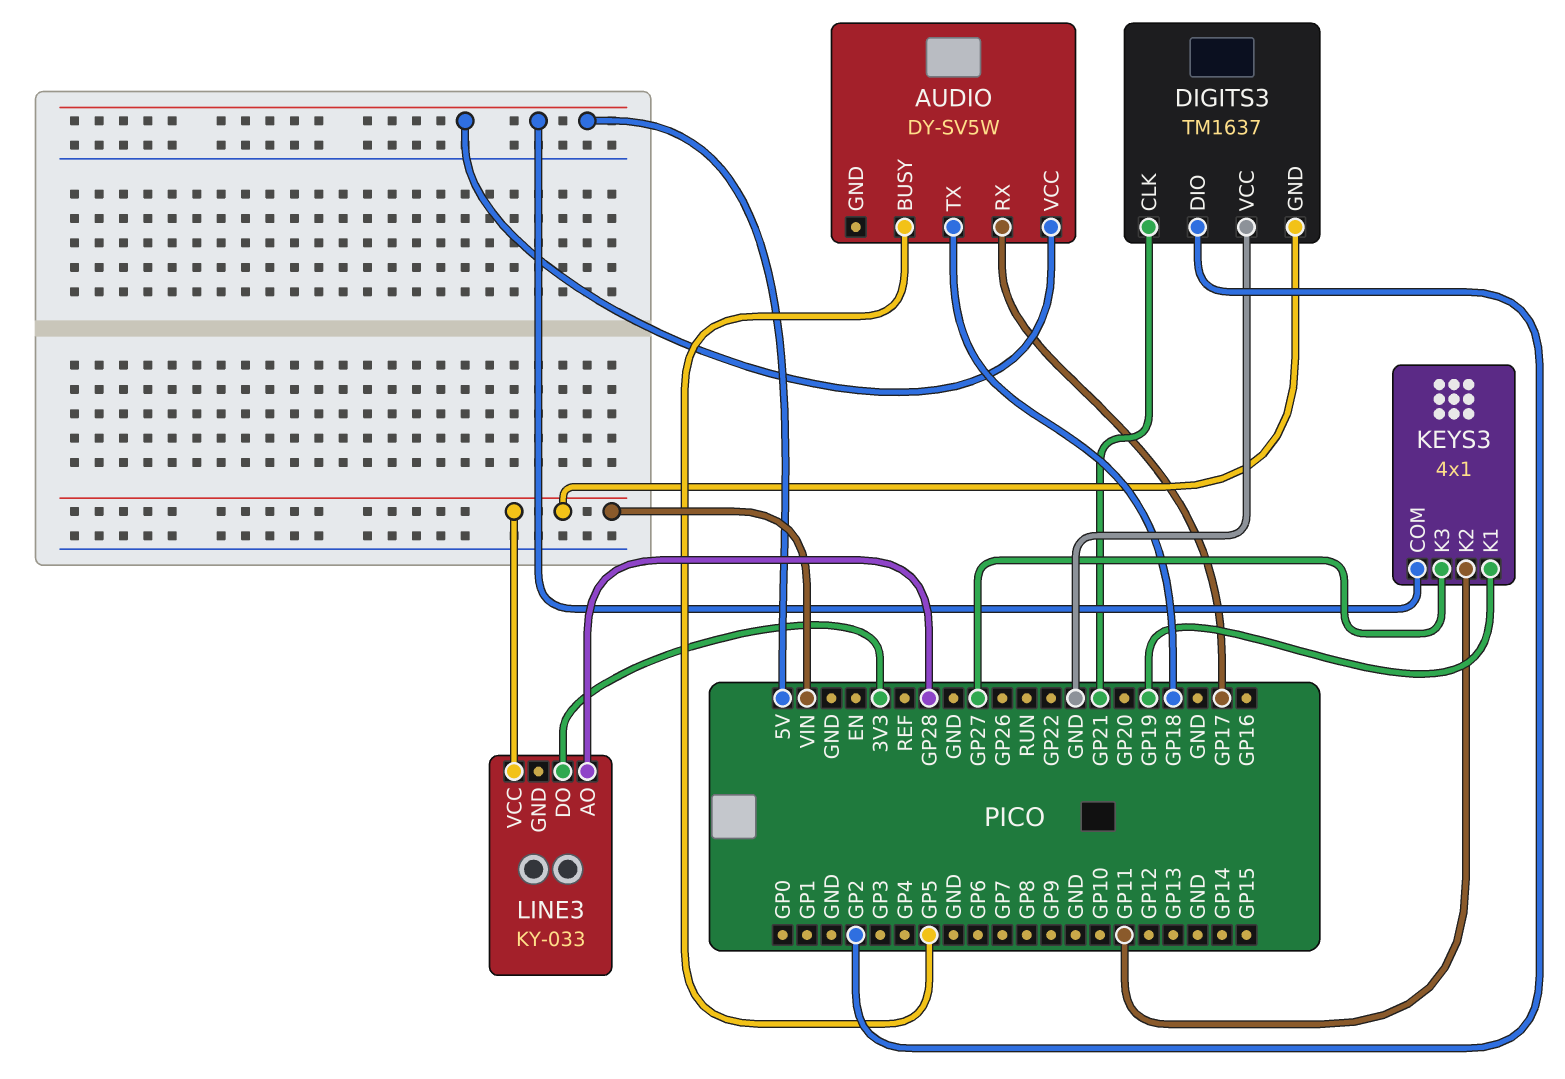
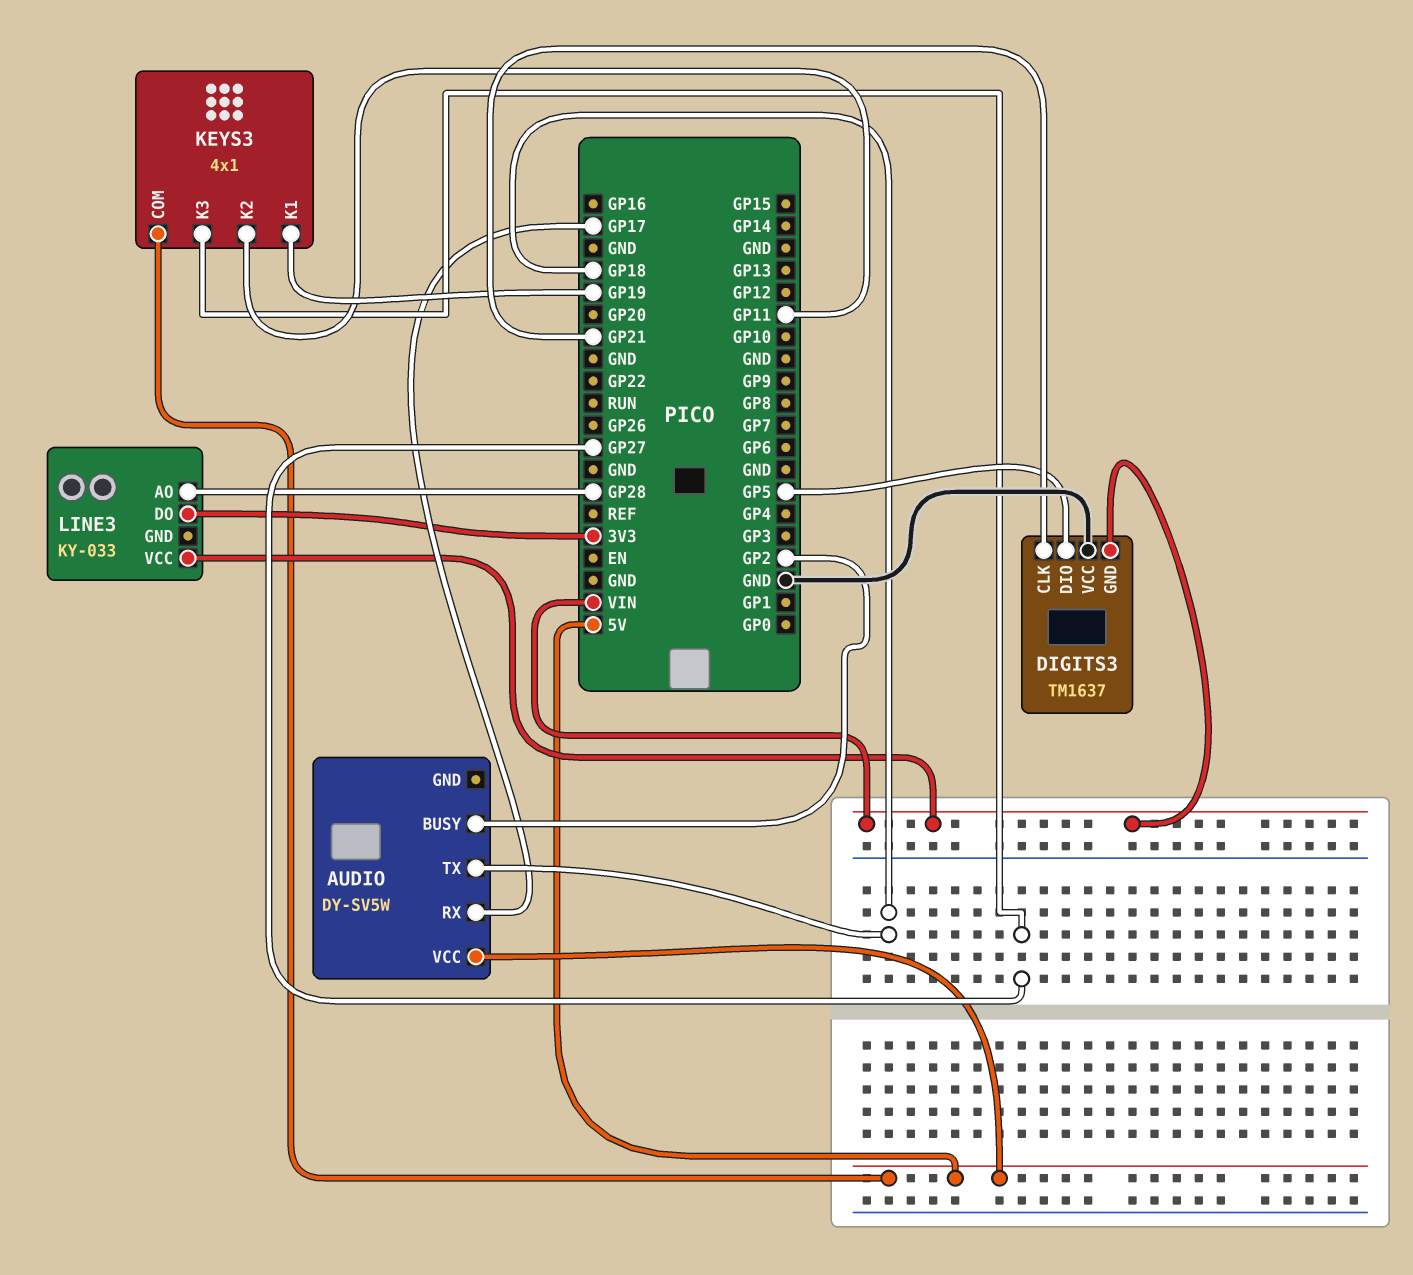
AUDIO pin BUSY: GP5 -> GP2
DIGITS3 pin DIO: GP2 -> GP5

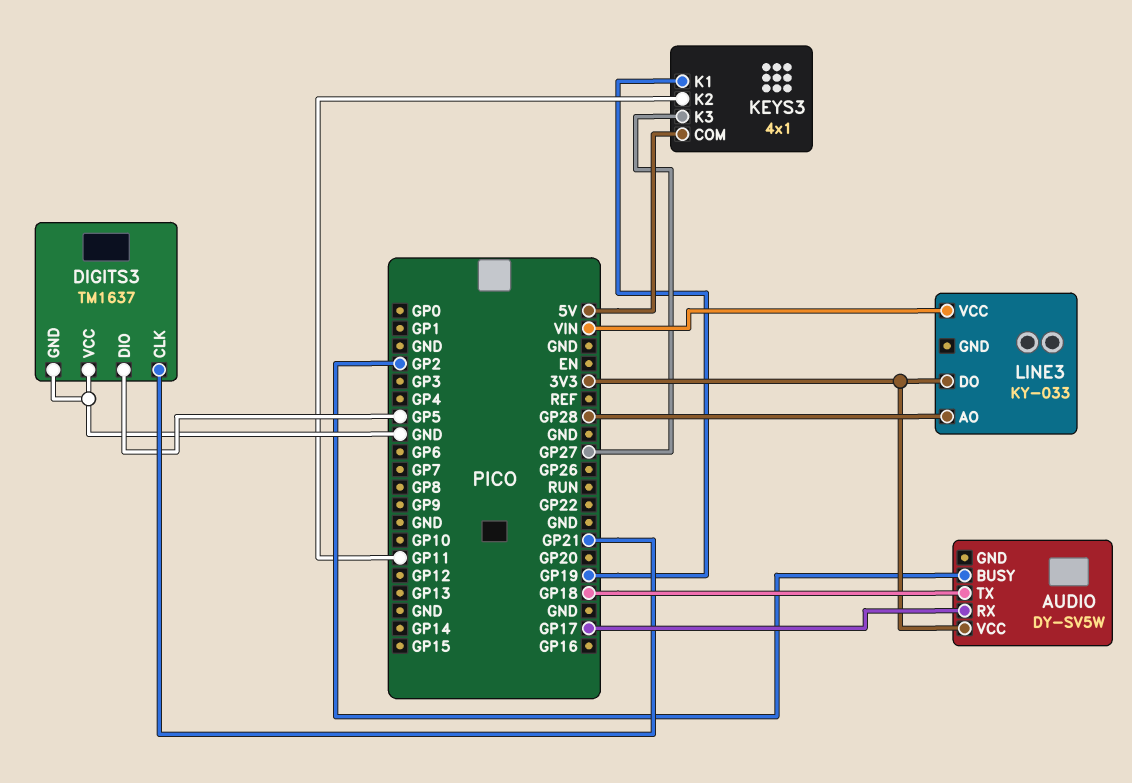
AUDIO pin VCC: 5V -> 3V3
DIGITS3 pin GND: VIN -> GND

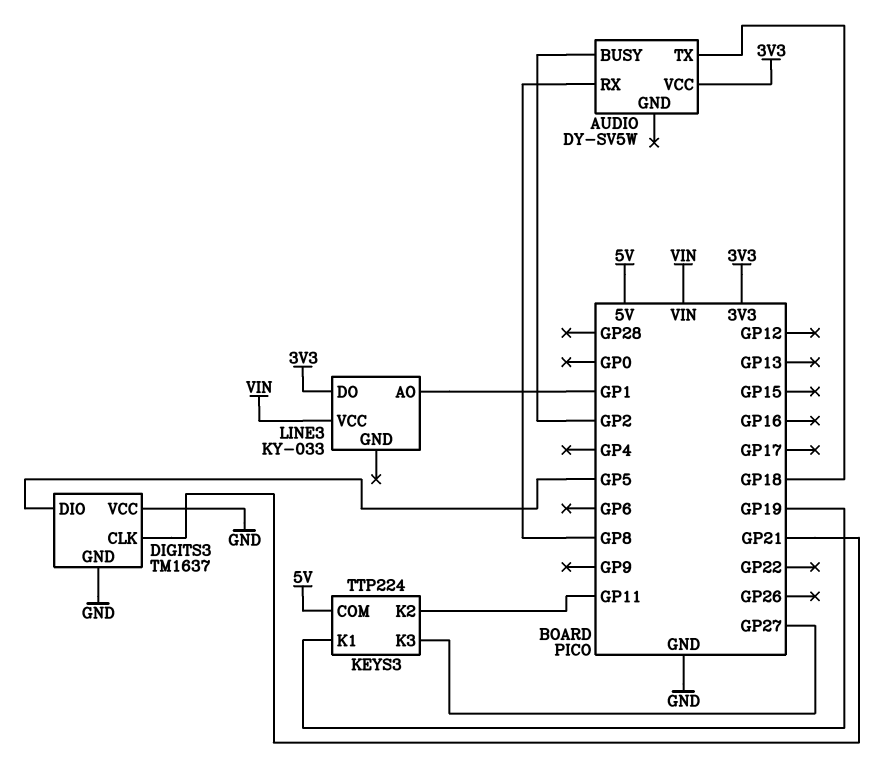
AUDIO pin RX: GP17 -> GP8
KEYS3: 4x1 -> TTP224
LINE3 pin AO: GP28 -> GP1

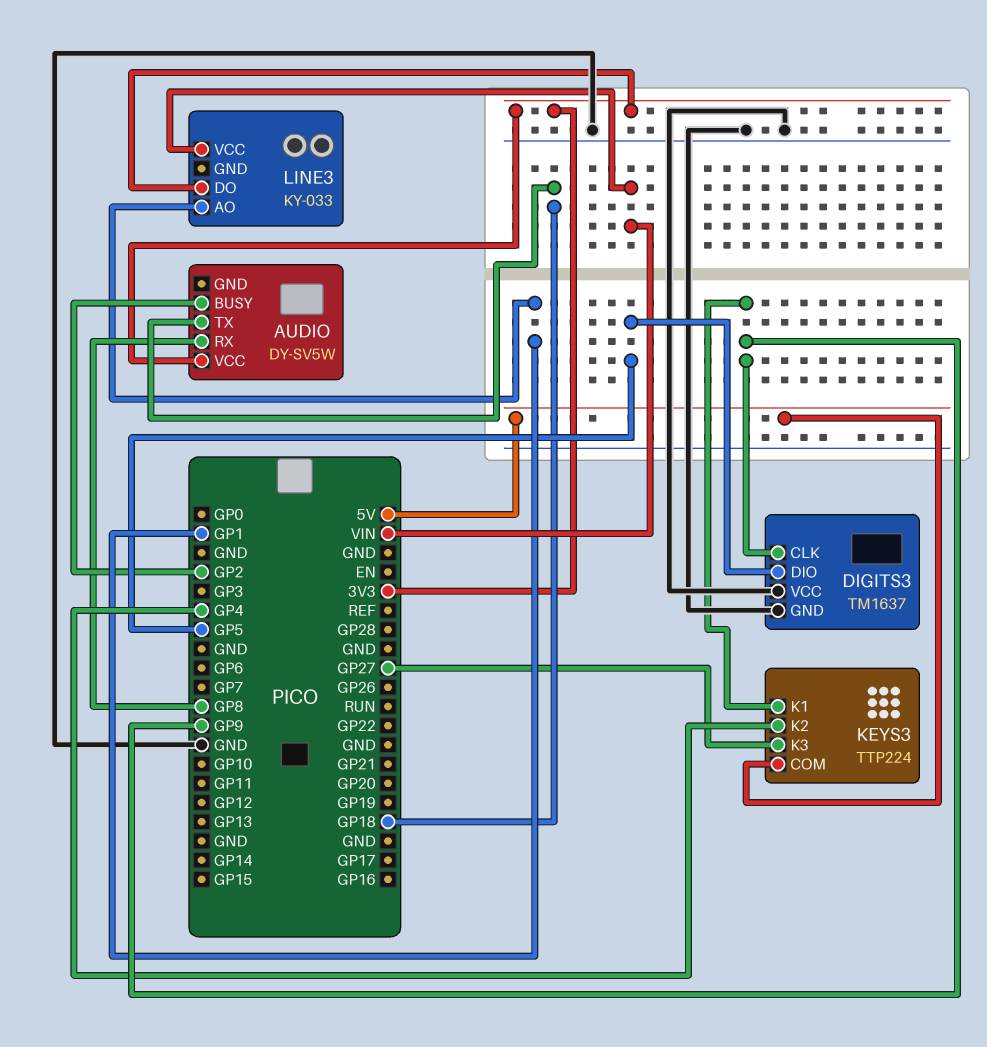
DIGITS3 pin CLK: GP21 -> GP9
KEYS3 pin K1: GP19 -> GP9
KEYS3 pin K2: GP11 -> GP4

